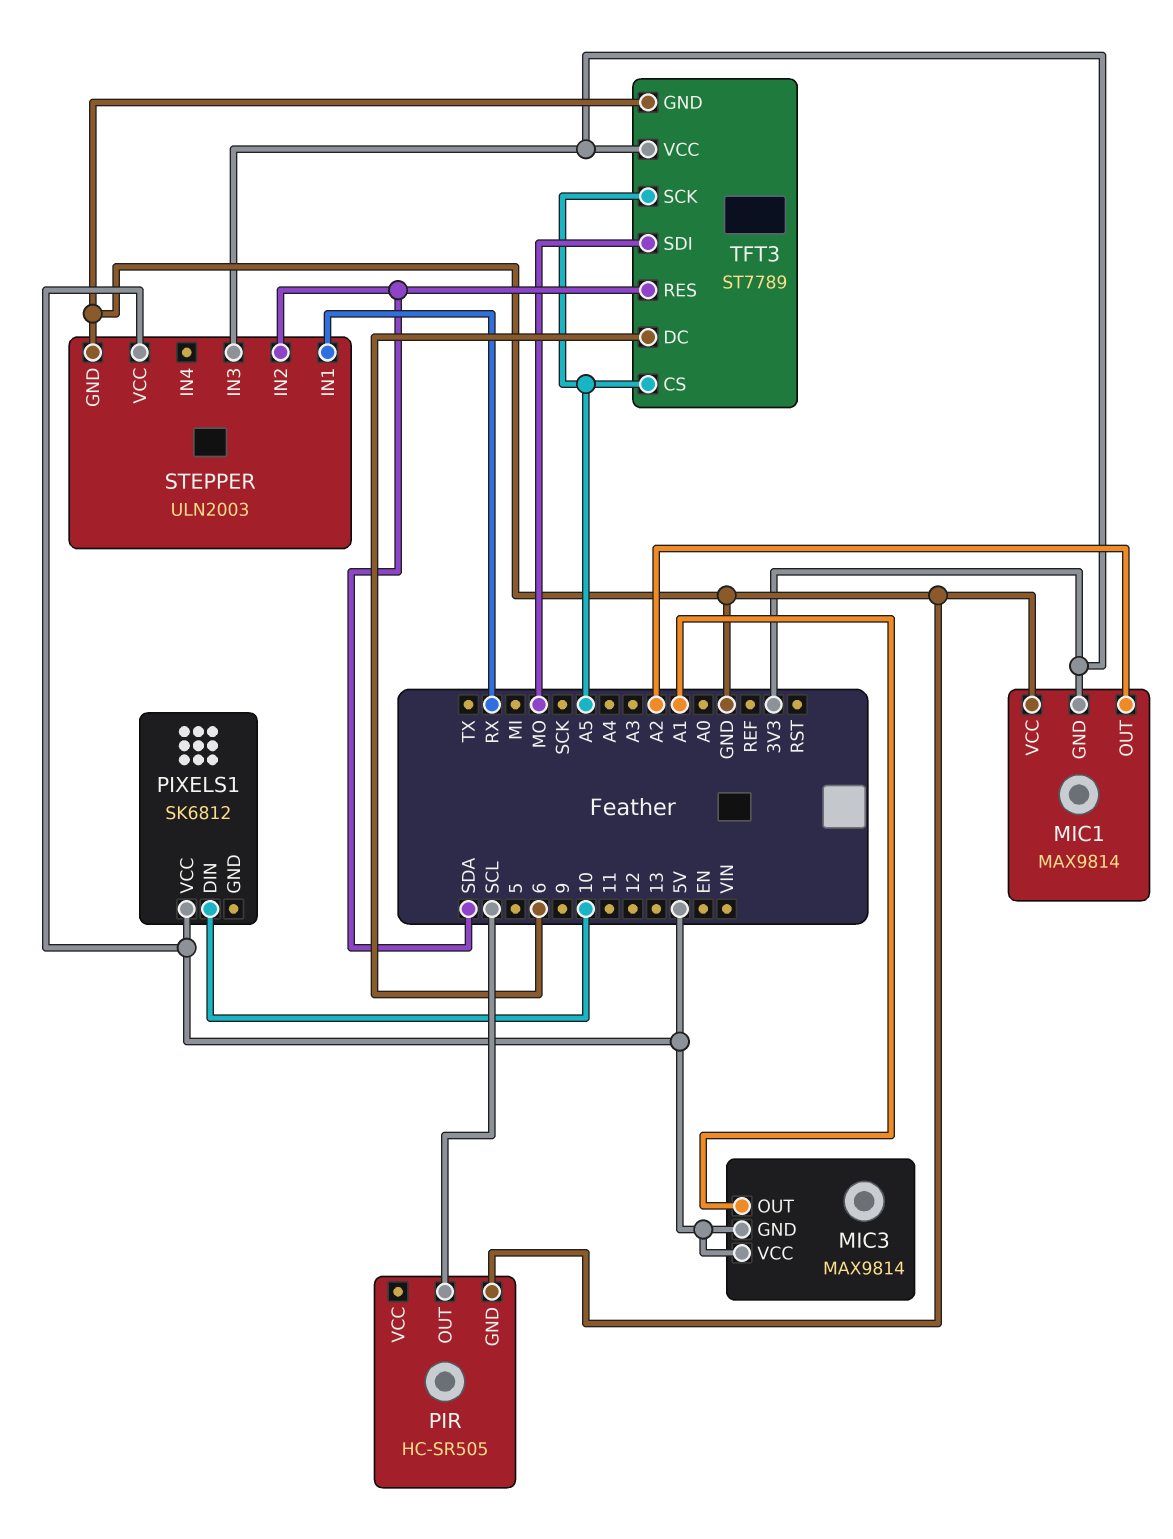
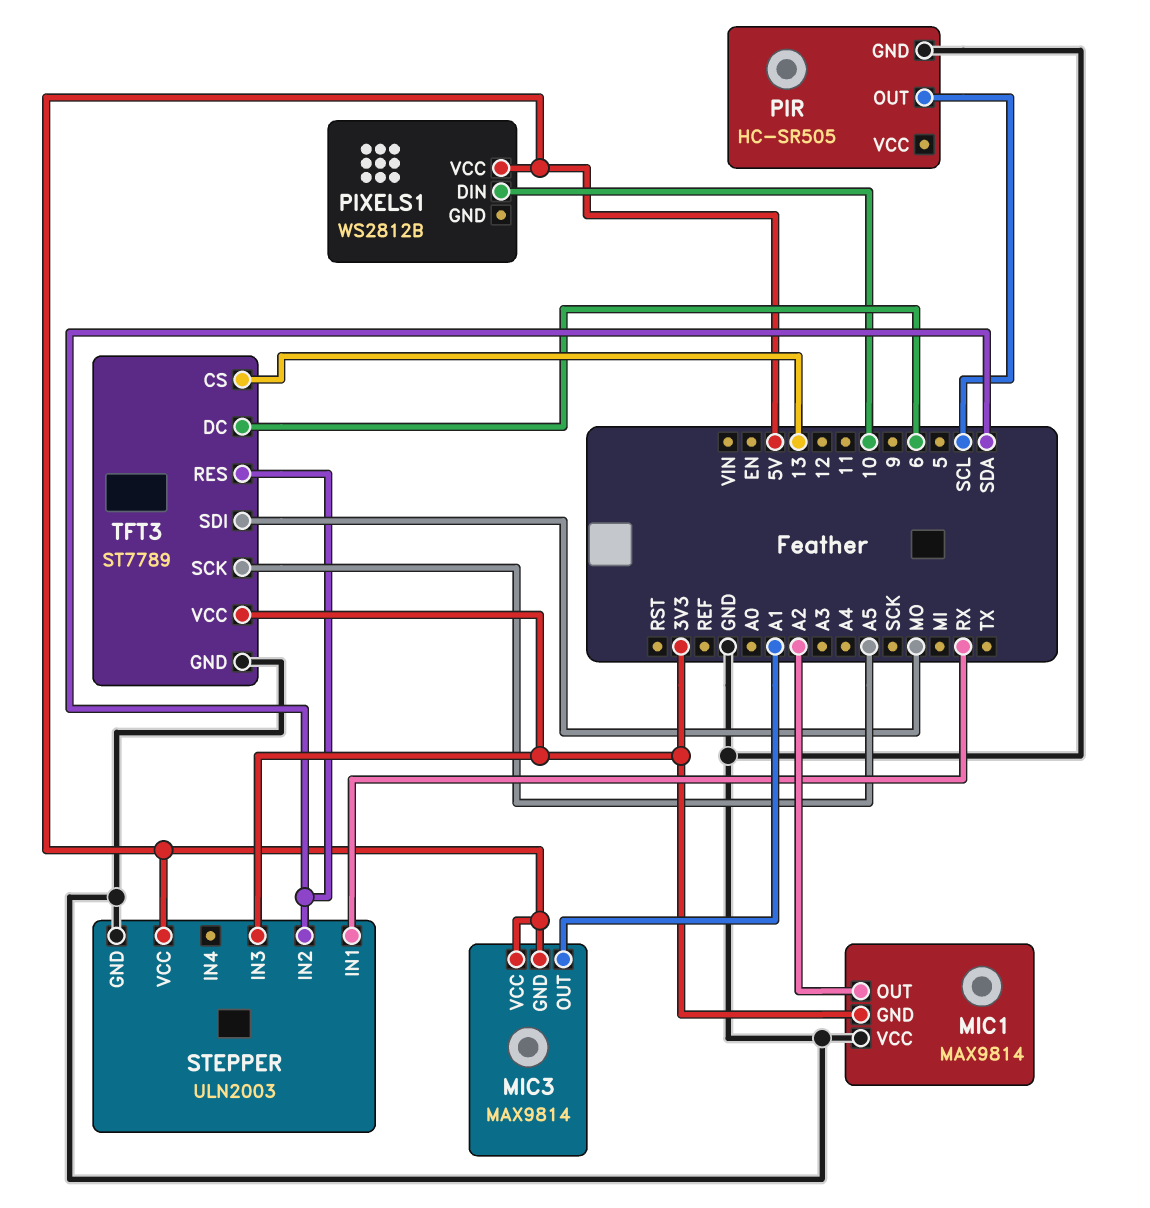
PIXELS1: SK6812 -> WS2812B
TFT3 pin CS: A5 -> 13

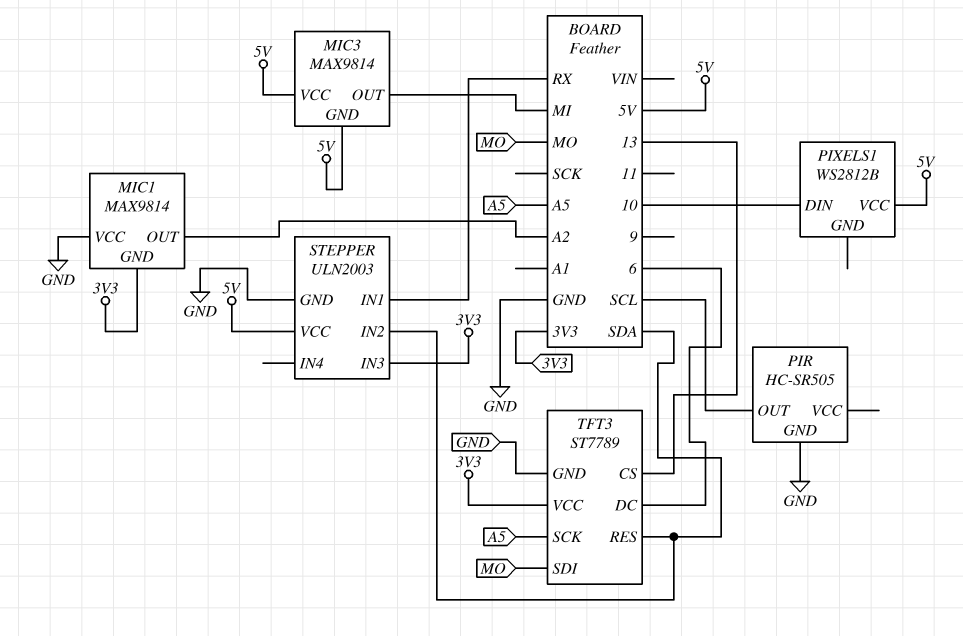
MIC3 pin OUT: A1 -> MI

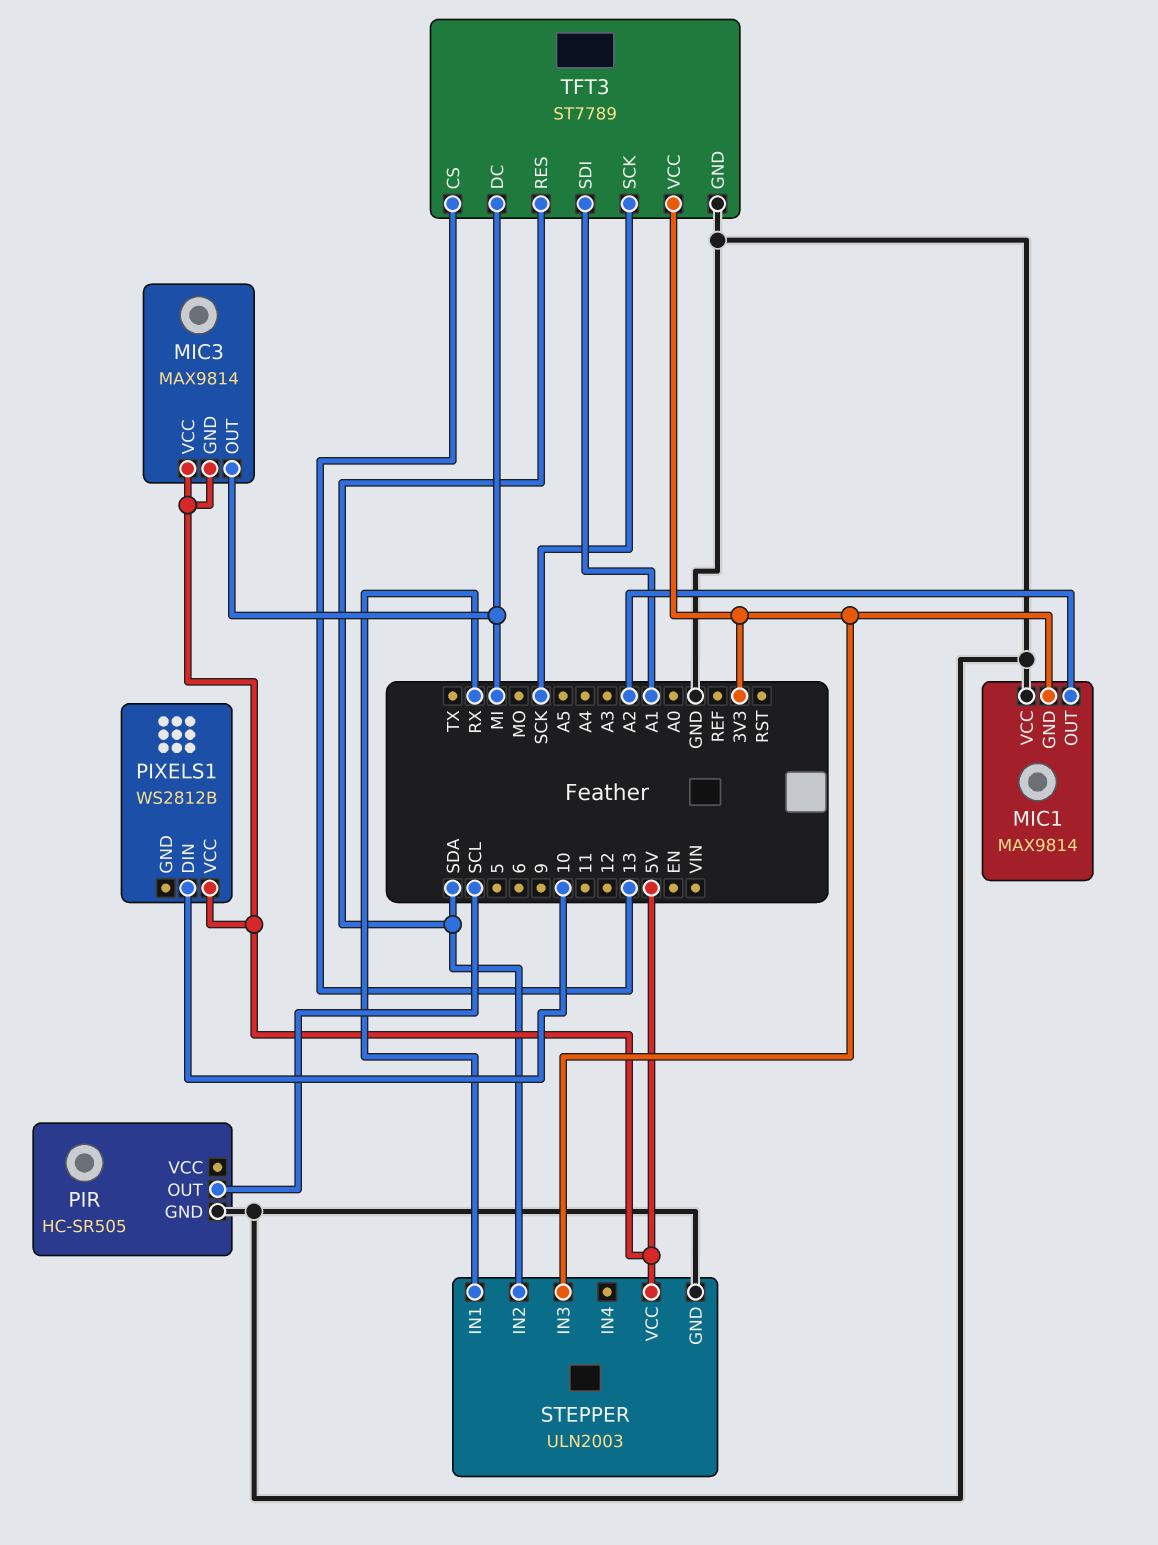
TFT3 pin DC: 6 -> MI
TFT3 pin SCK: A5 -> SCK
TFT3 pin SDI: MO -> A1

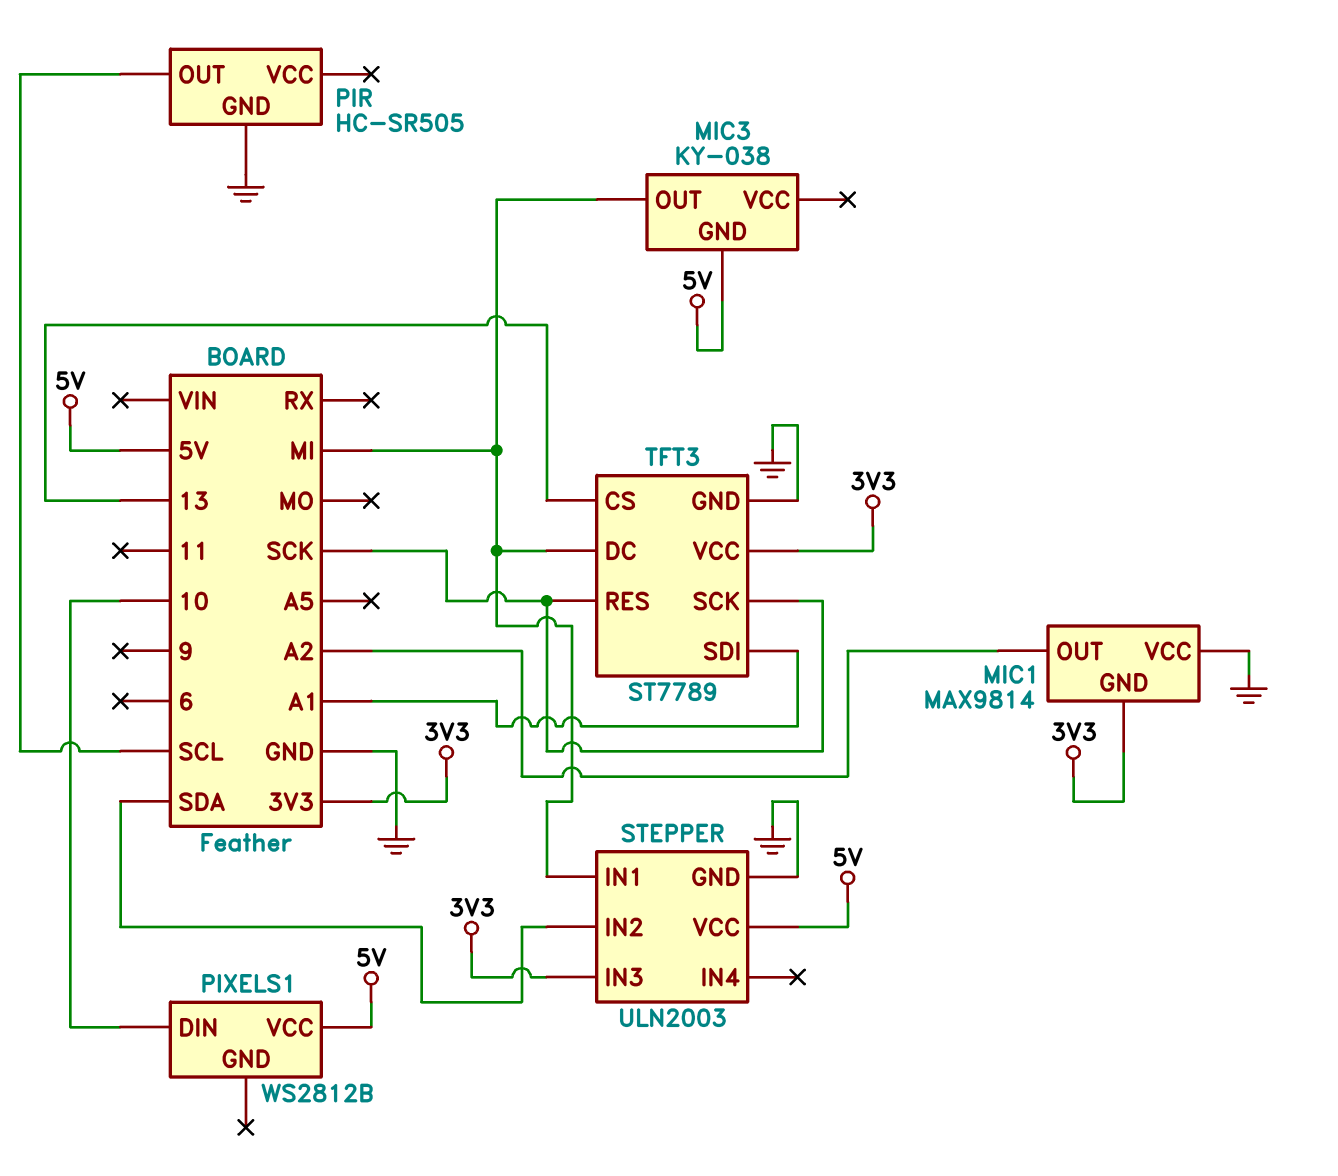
MIC3: MAX9814 -> KY-038
MIC3 pin VCC: 5V -> none
STEPPER pin IN1: RX -> MI
TFT3 pin RES: SDA -> SCK

